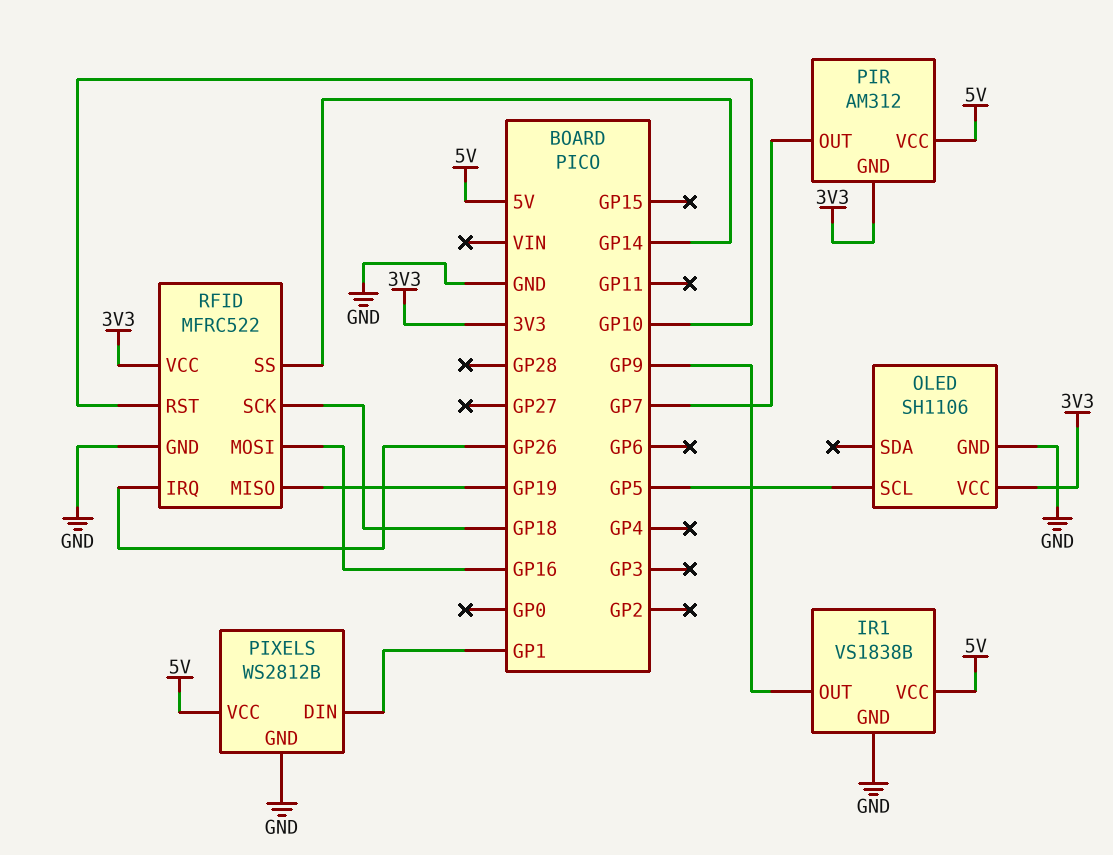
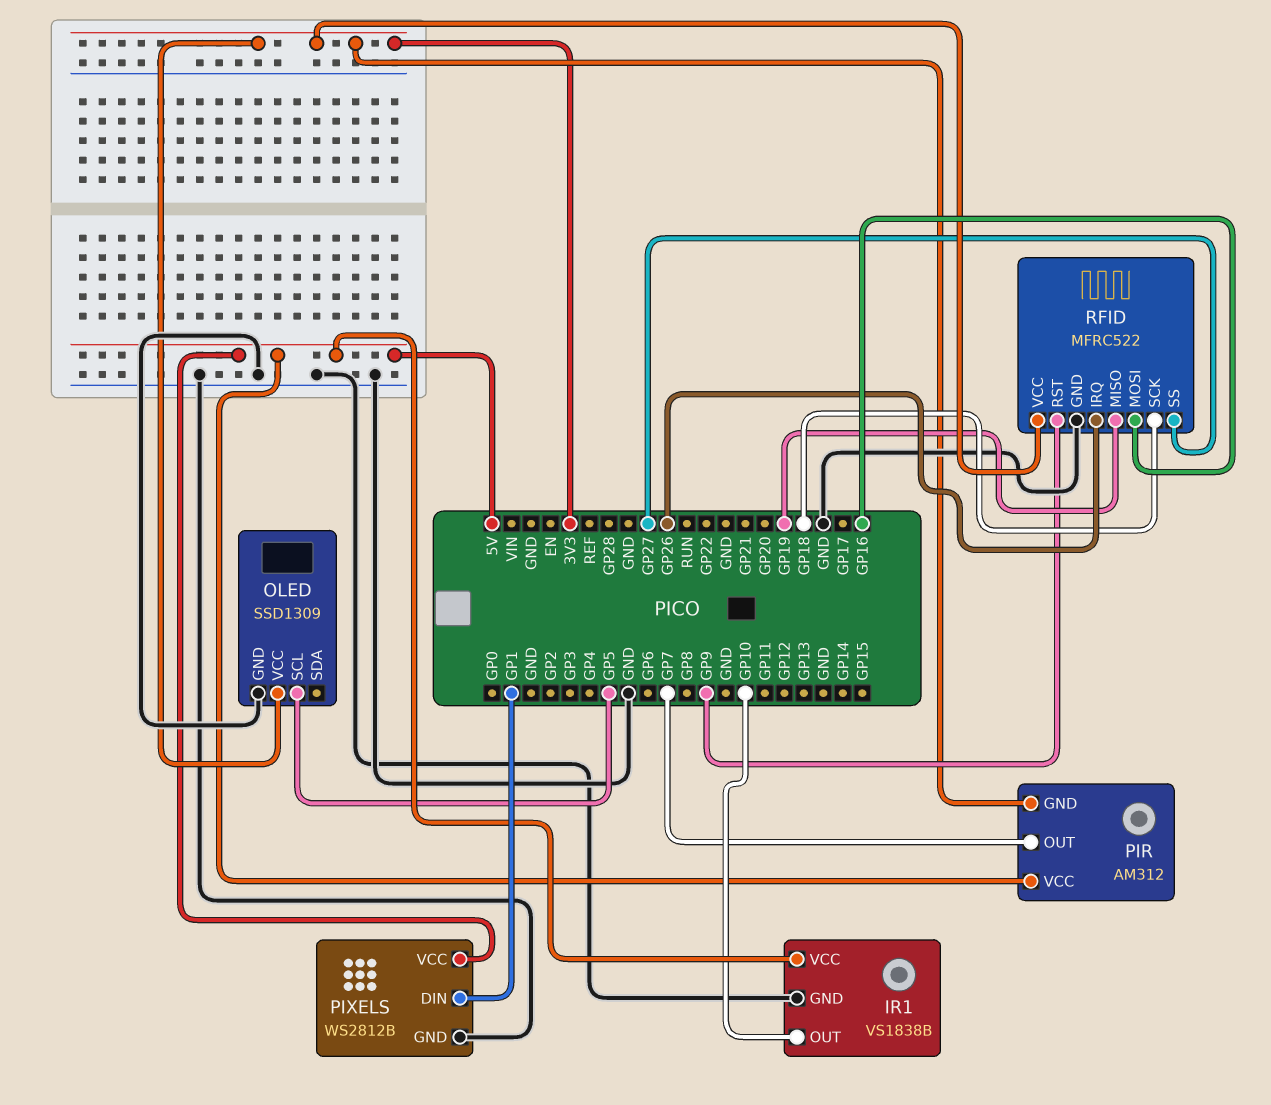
IR1 pin OUT: GP9 -> GP10
OLED: SH1106 -> SSD1309
RFID pin RST: GP10 -> GP9
RFID pin SS: GP14 -> GP27

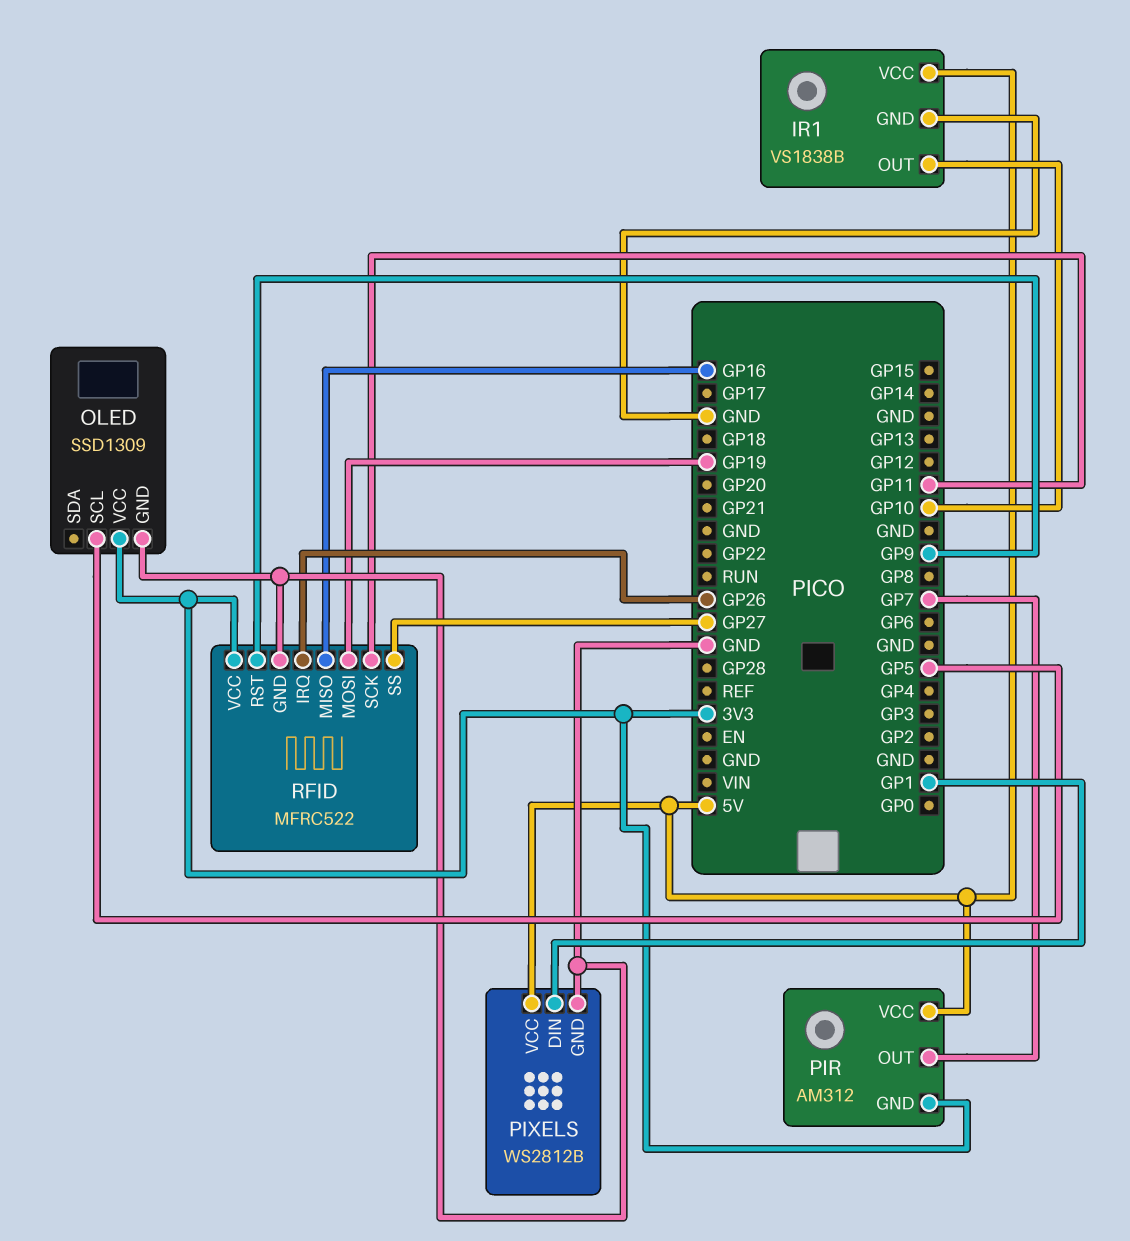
RFID pin MISO: GP19 -> GP16
RFID pin MOSI: GP16 -> GP19
RFID pin SCK: GP18 -> GP11

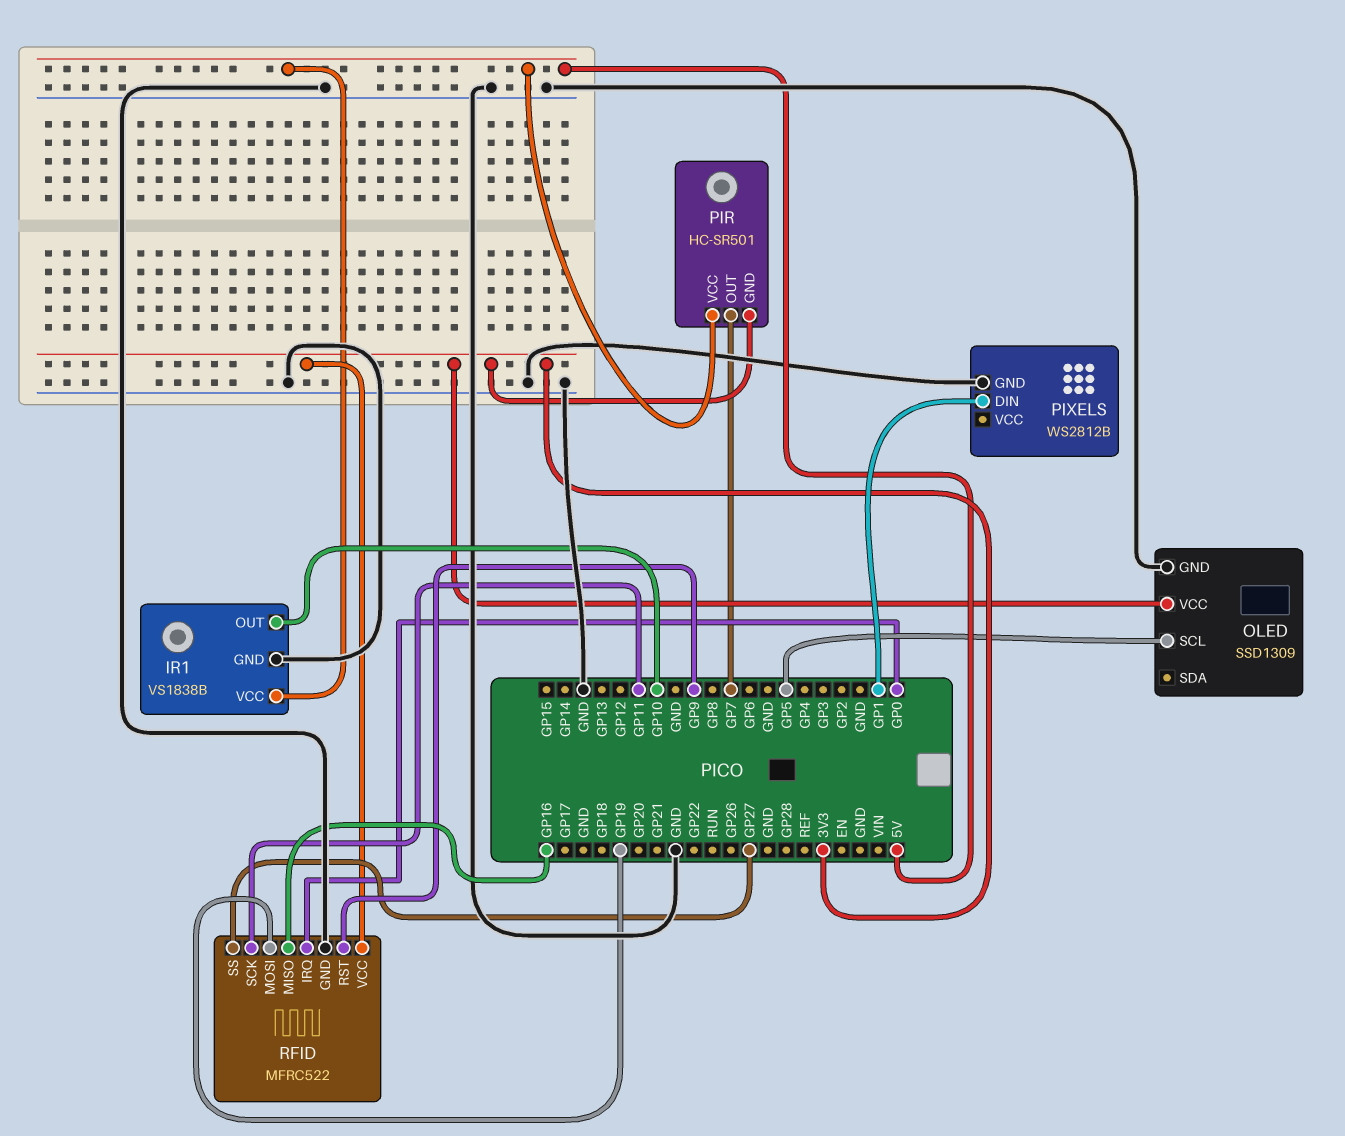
PIR: AM312 -> HC-SR501
PIXELS pin VCC: 5V -> none
RFID pin IRQ: GP26 -> GP0

